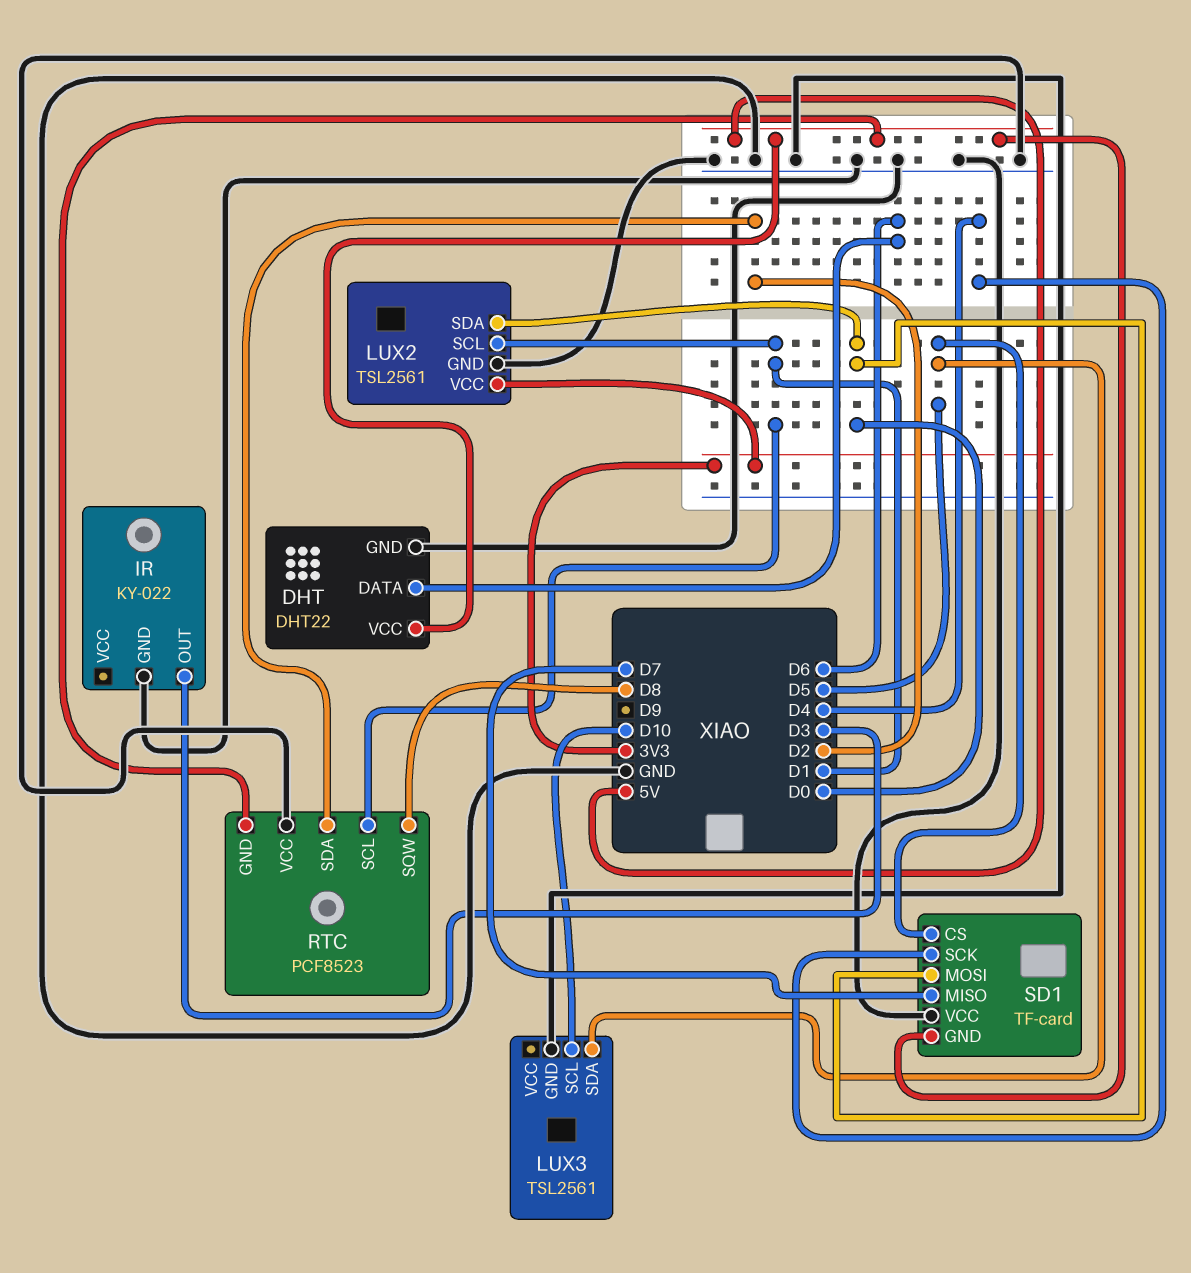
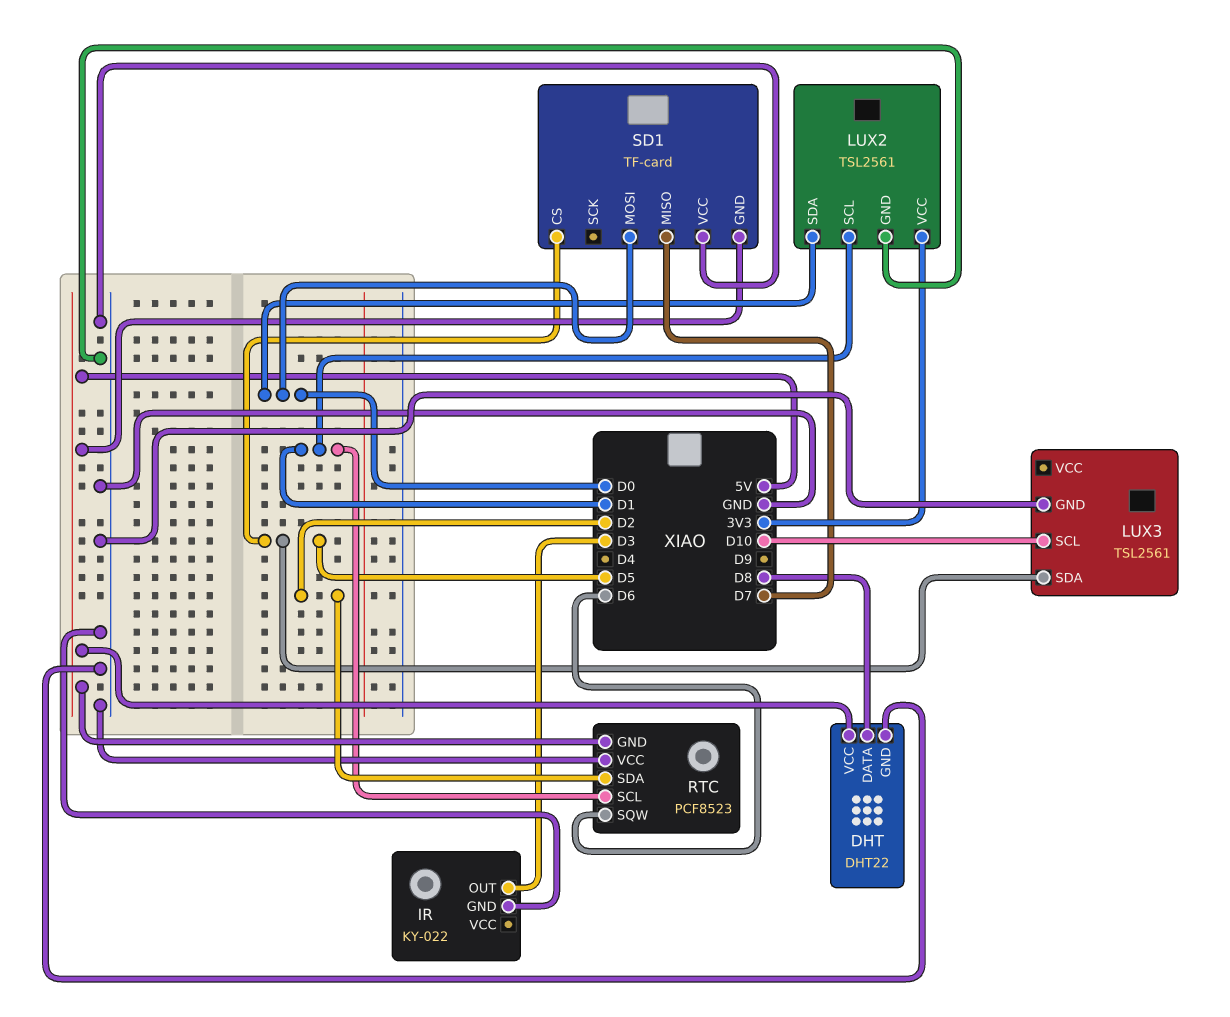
DHT pin DATA: D6 -> D8
RTC pin SQW: D8 -> D6
SD1 pin SCK: D4 -> none

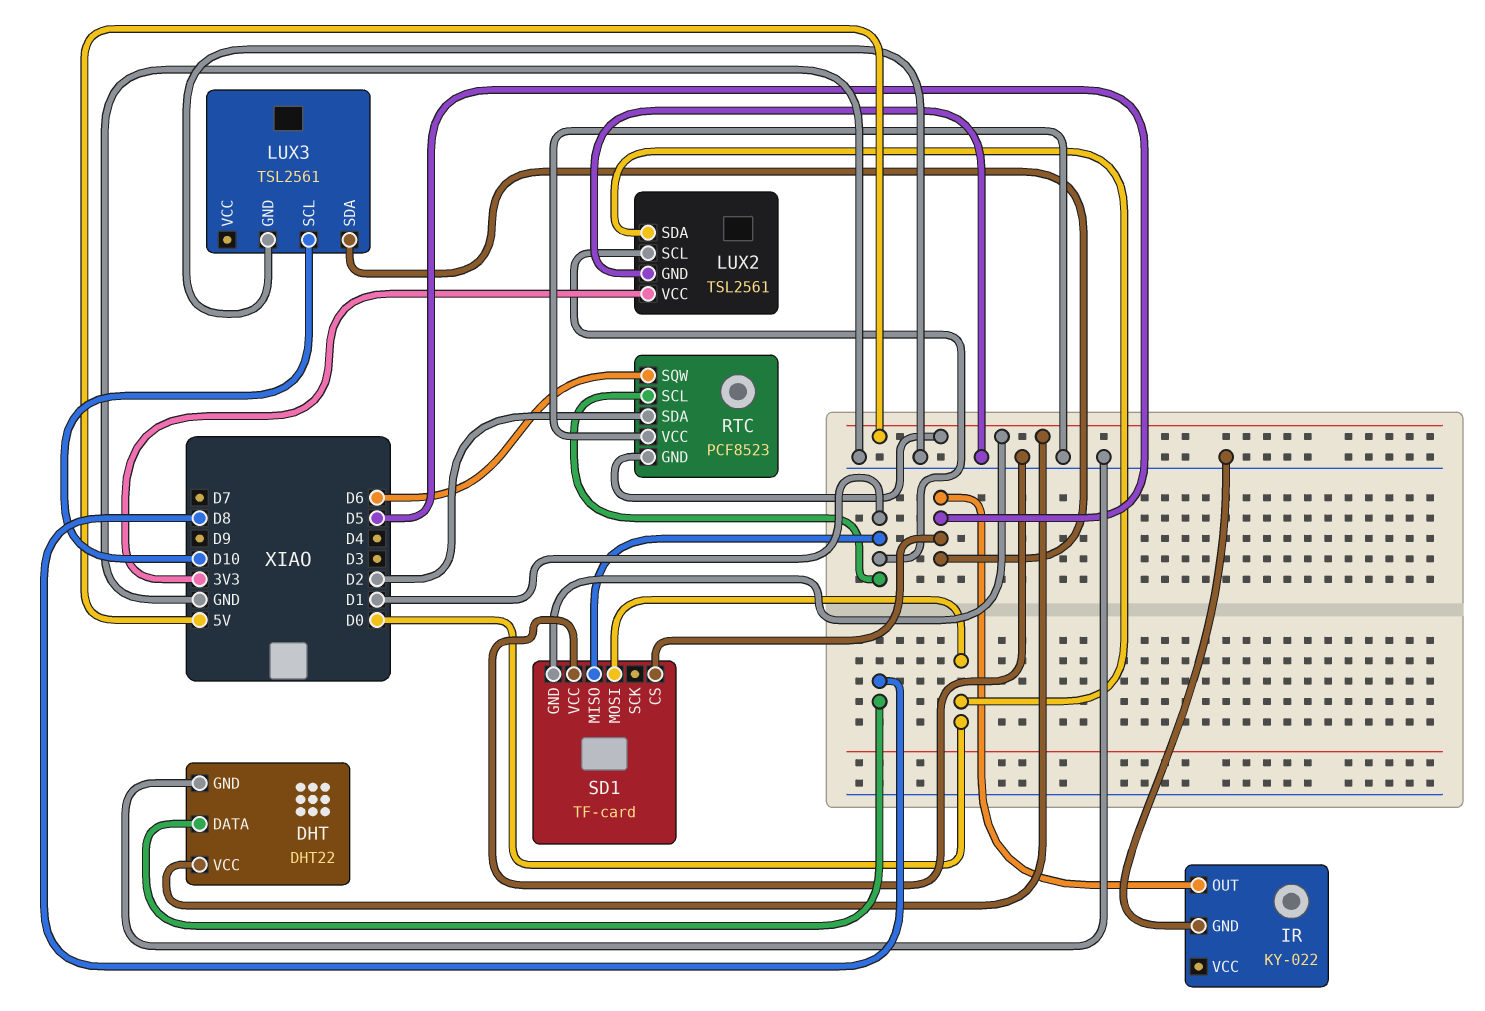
IR pin OUT: D3 -> D5
SD1 pin MISO: D7 -> D1

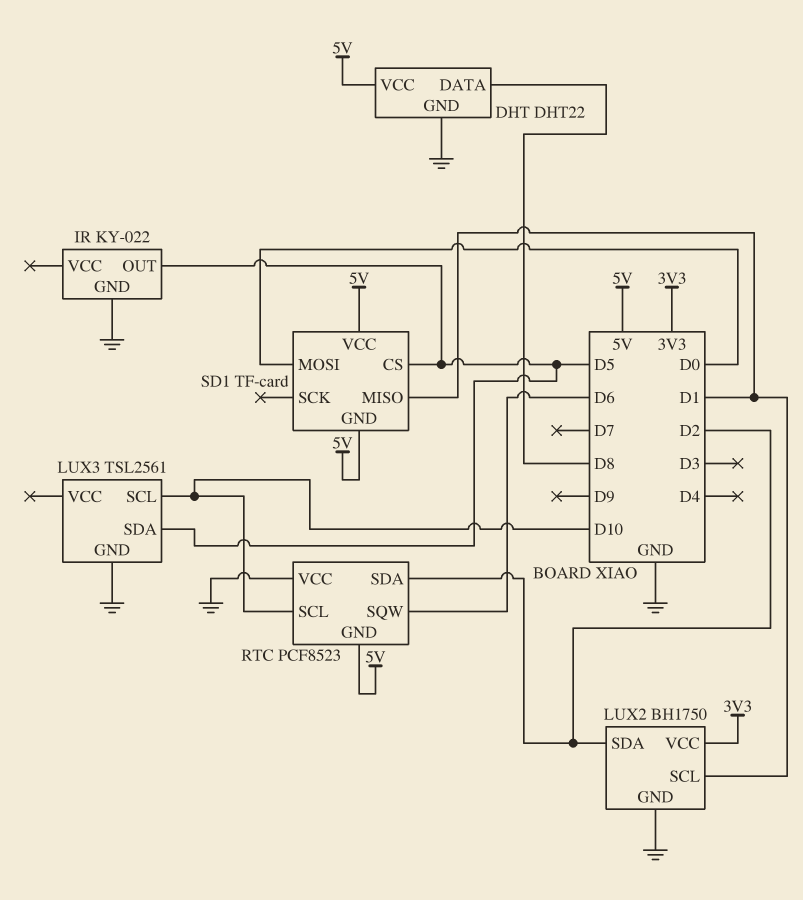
LUX2: TSL2561 -> BH1750
LUX2 pin SDA: D0 -> D2
RTC pin SCL: D1 -> D10
SD1 pin VCC: GND -> 5V

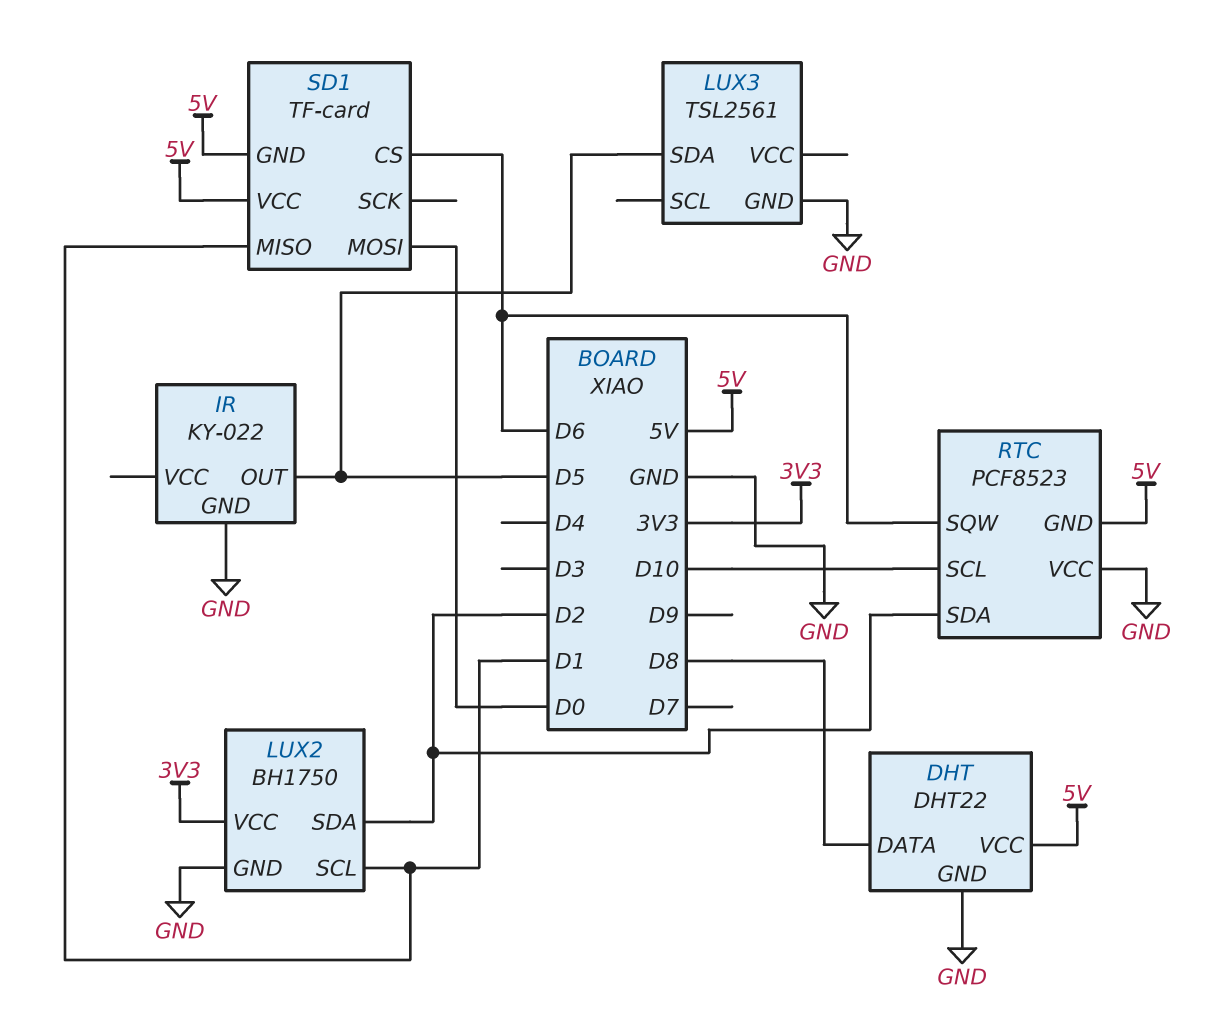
LUX3 pin SCL: D10 -> none
SD1 pin CS: D5 -> D6

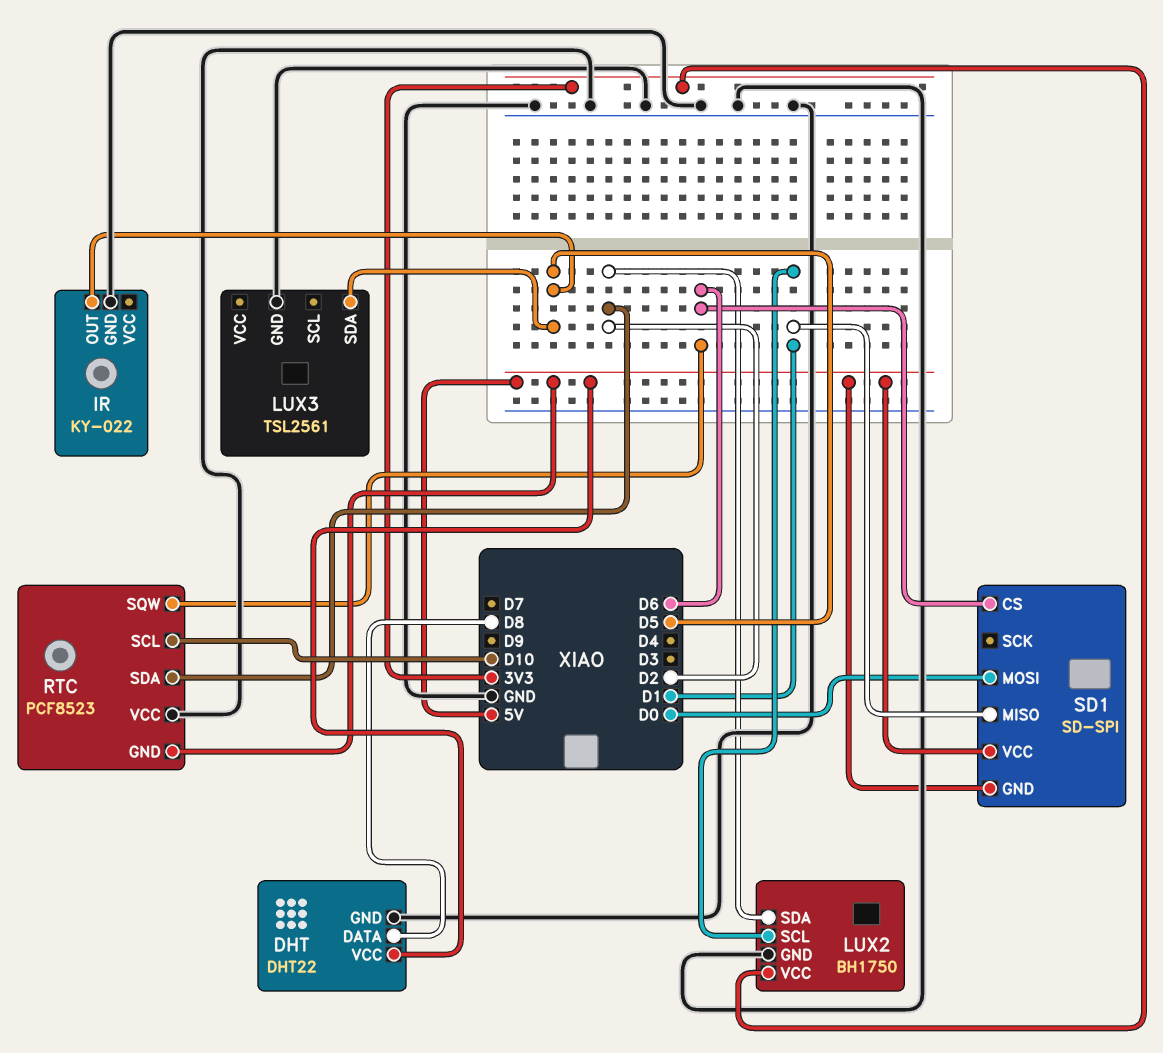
SD1: TF-card -> SD-SPI

